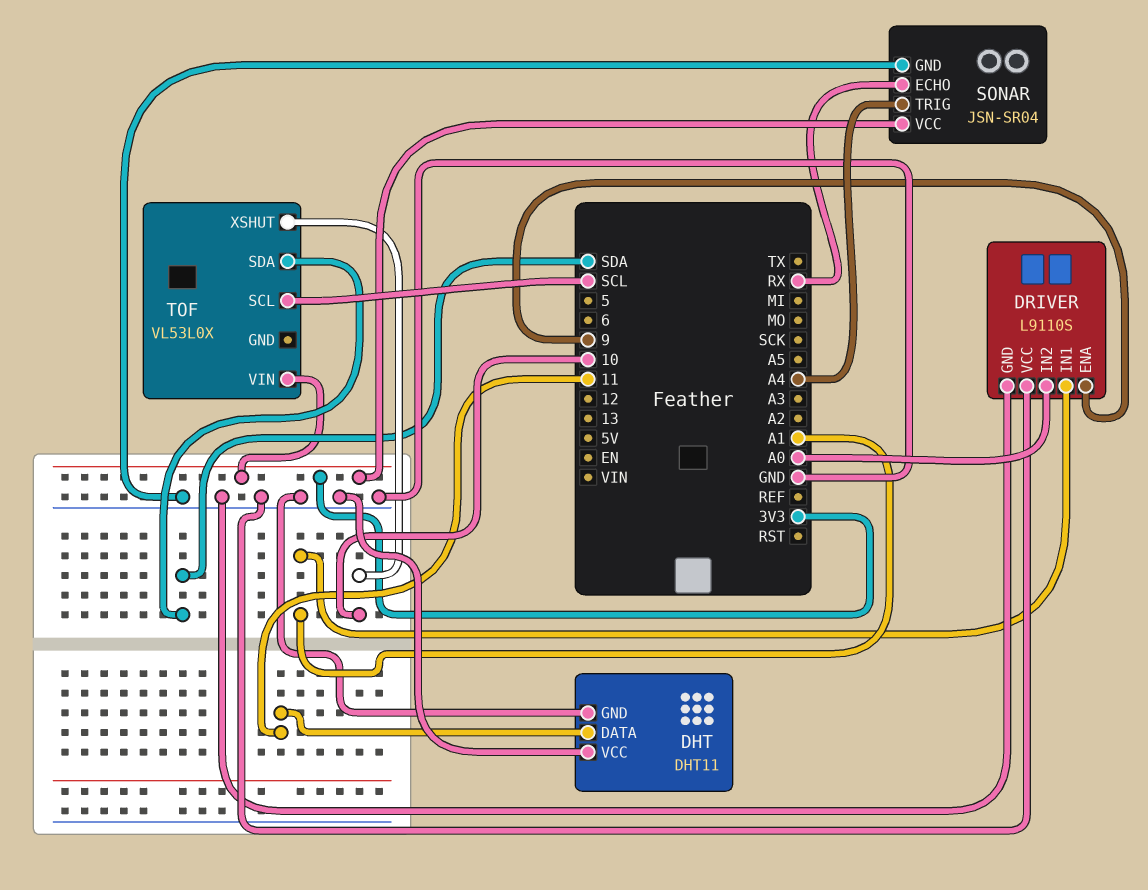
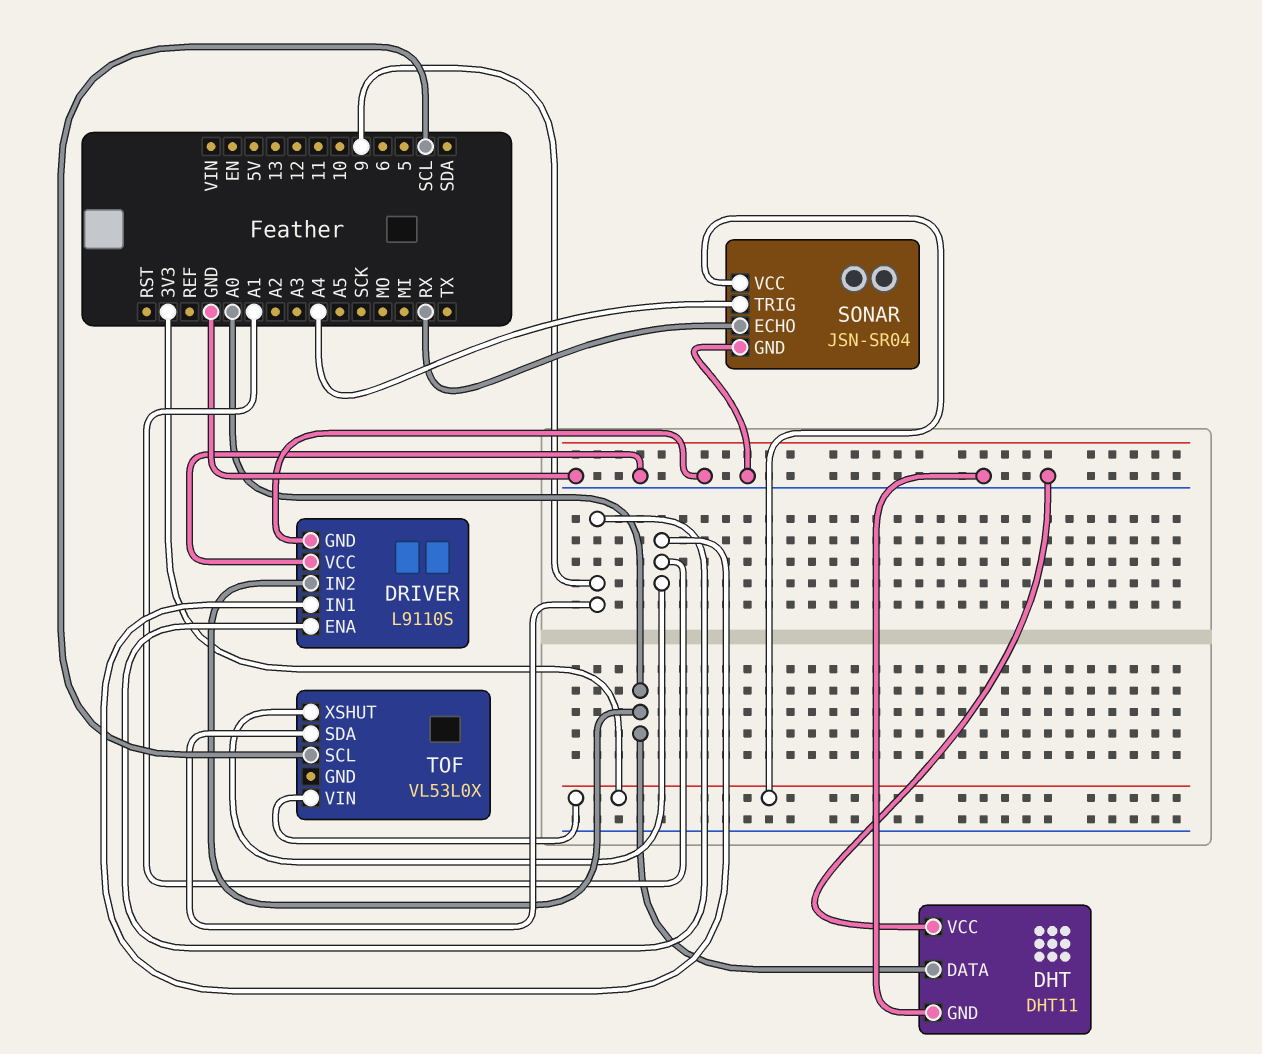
DHT pin DATA: 11 -> A0
TOF pin SDA: SDA -> 9
TOF pin XSHUT: 10 -> A1

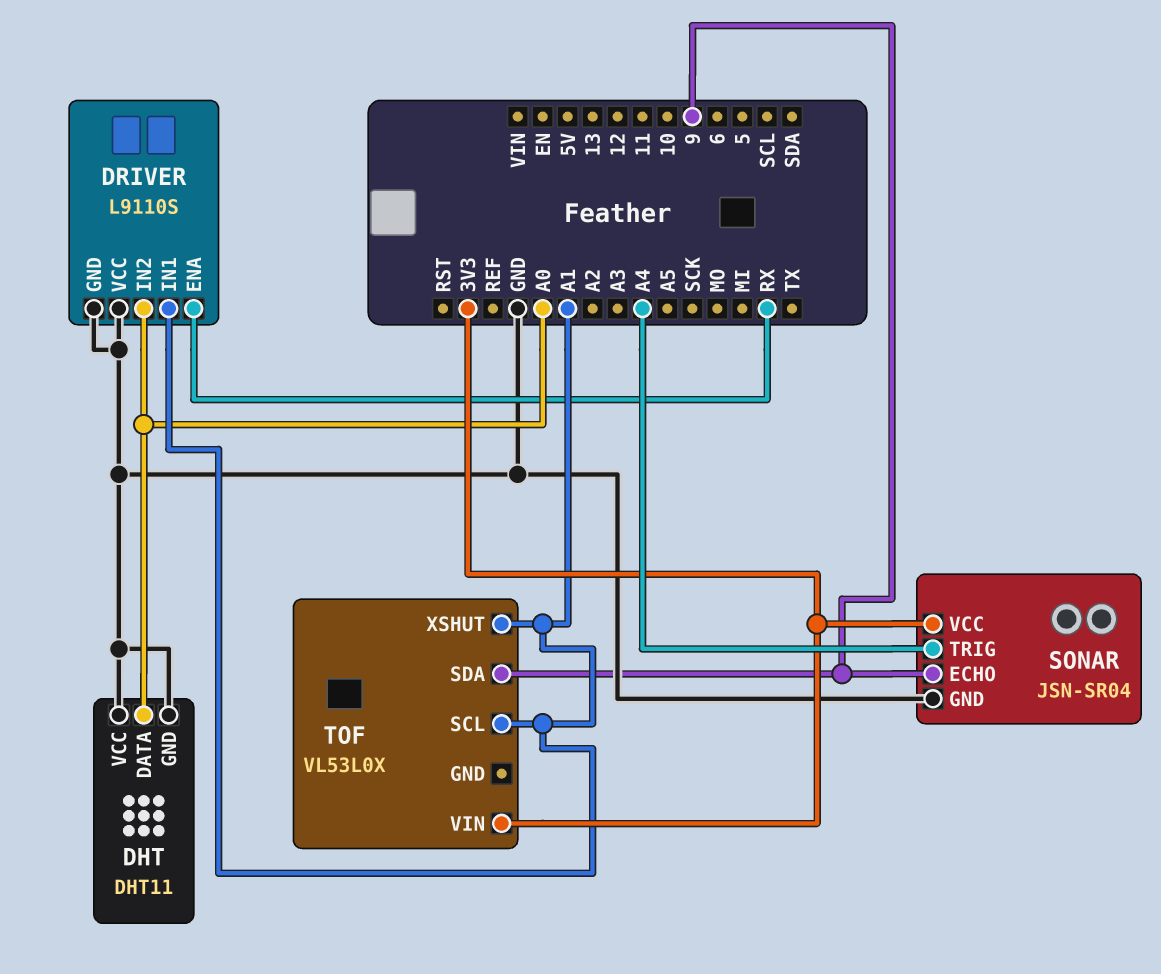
DRIVER pin ENA: 9 -> RX
SONAR pin ECHO: RX -> 9
TOF pin SCL: SCL -> A1

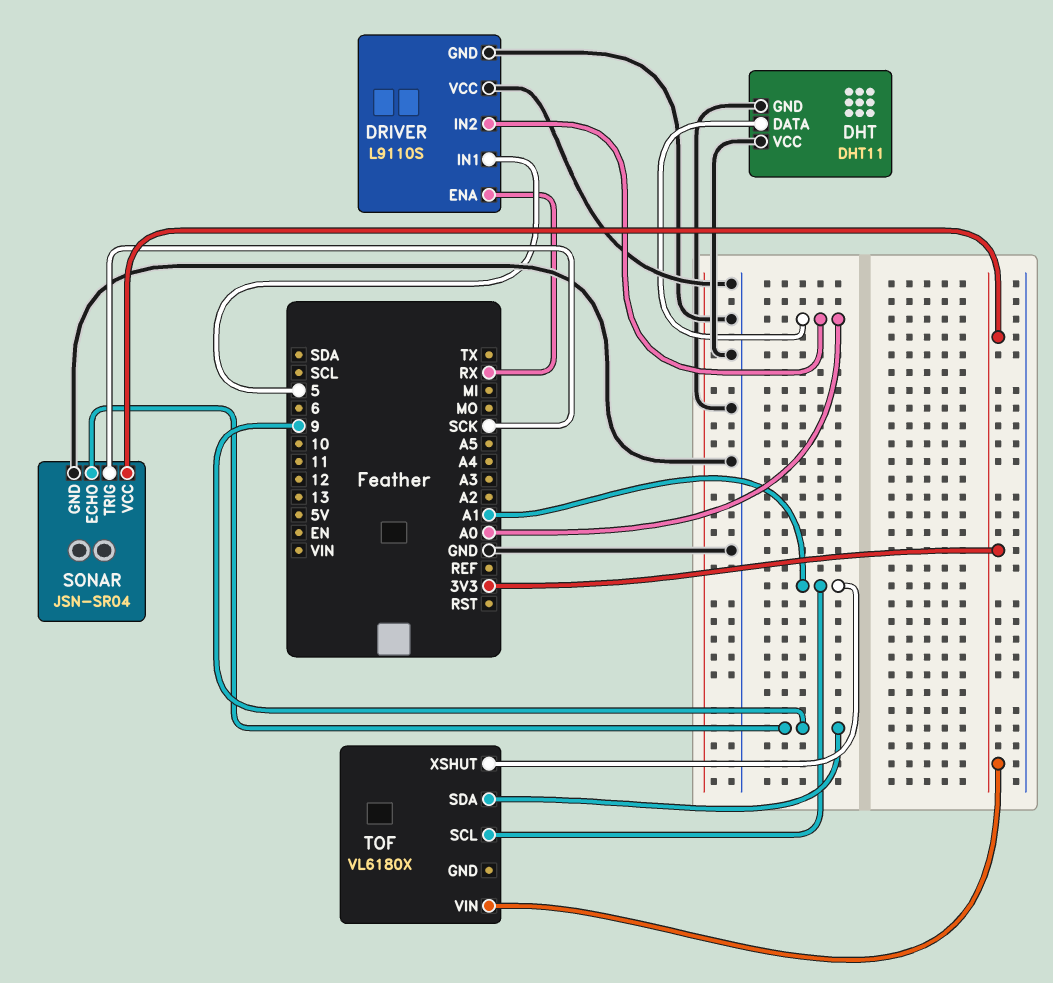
DRIVER pin IN1: A1 -> 5
SONAR pin TRIG: A4 -> SCK
TOF: VL53L0X -> VL6180X

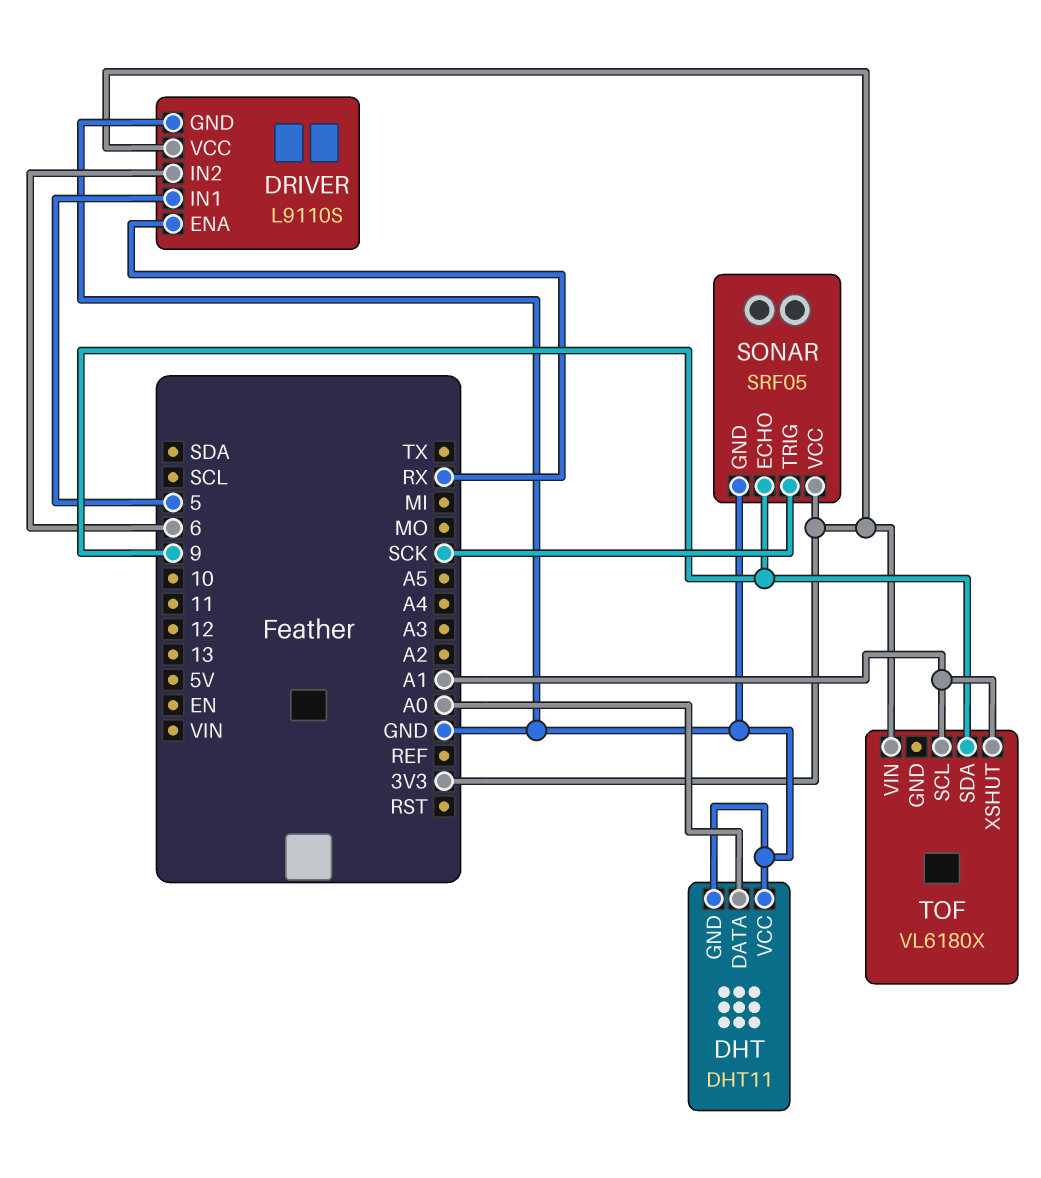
DRIVER pin IN2: A0 -> 6
DRIVER pin VCC: GND -> 3V3
SONAR: JSN-SR04 -> SRF05

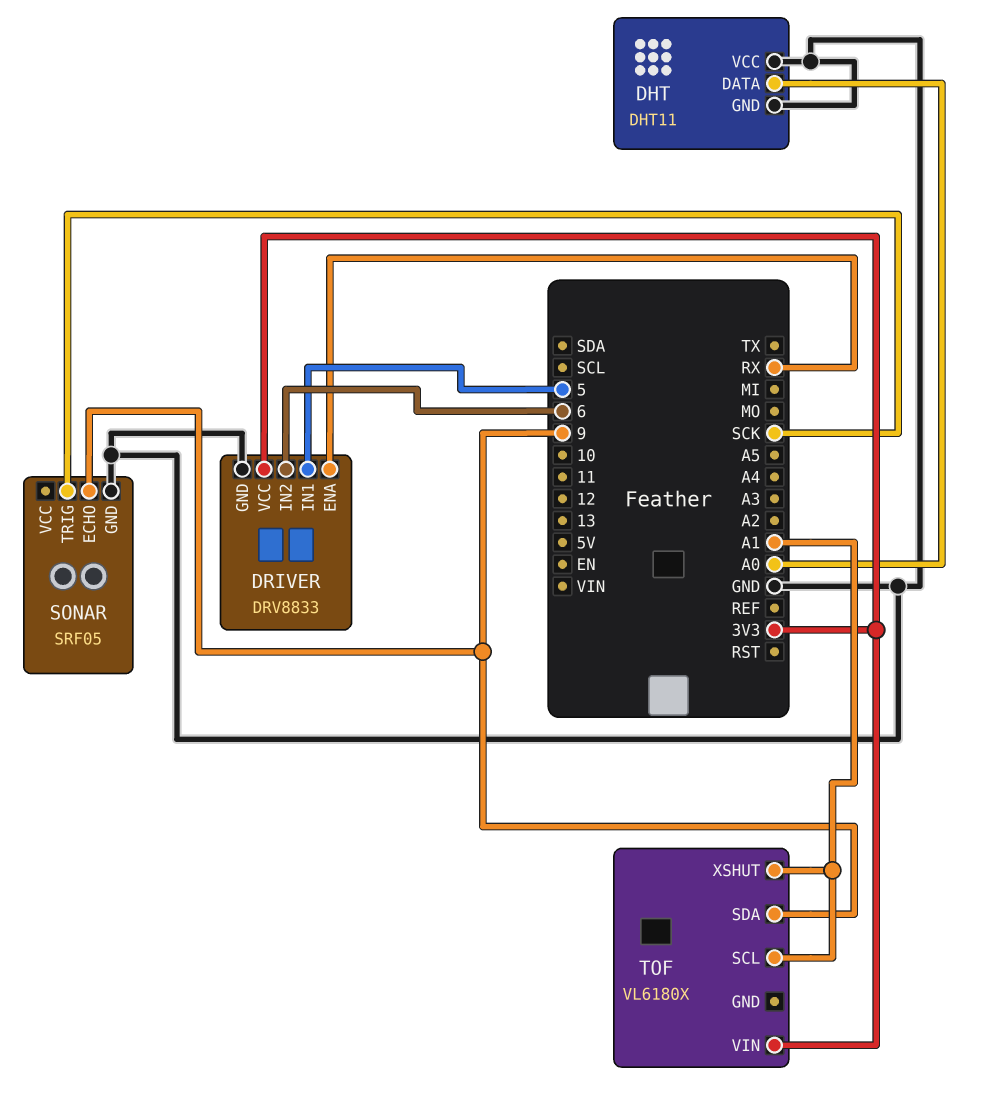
DRIVER: L9110S -> DRV8833
SONAR pin VCC: 3V3 -> none

